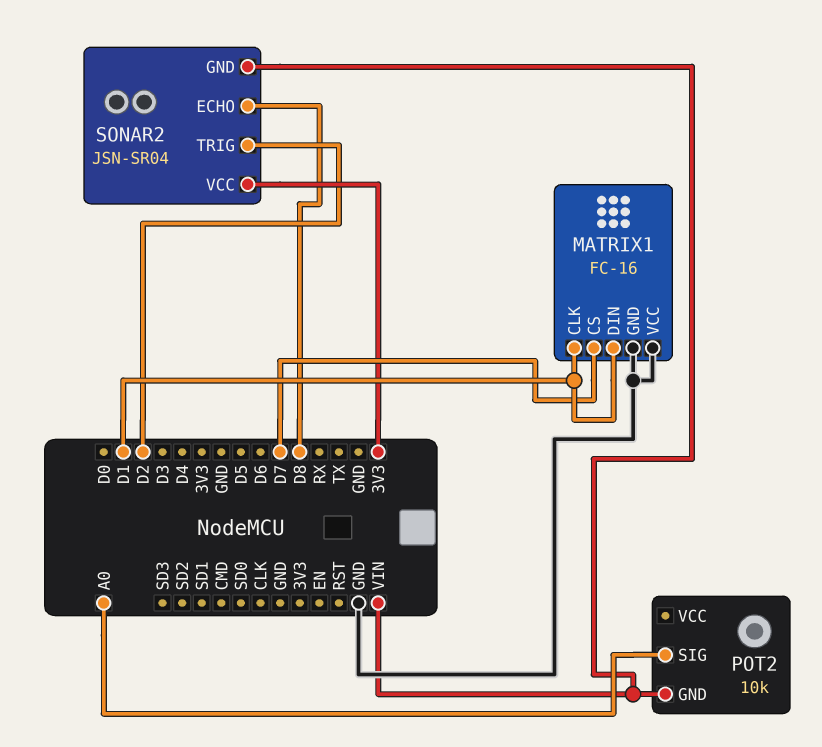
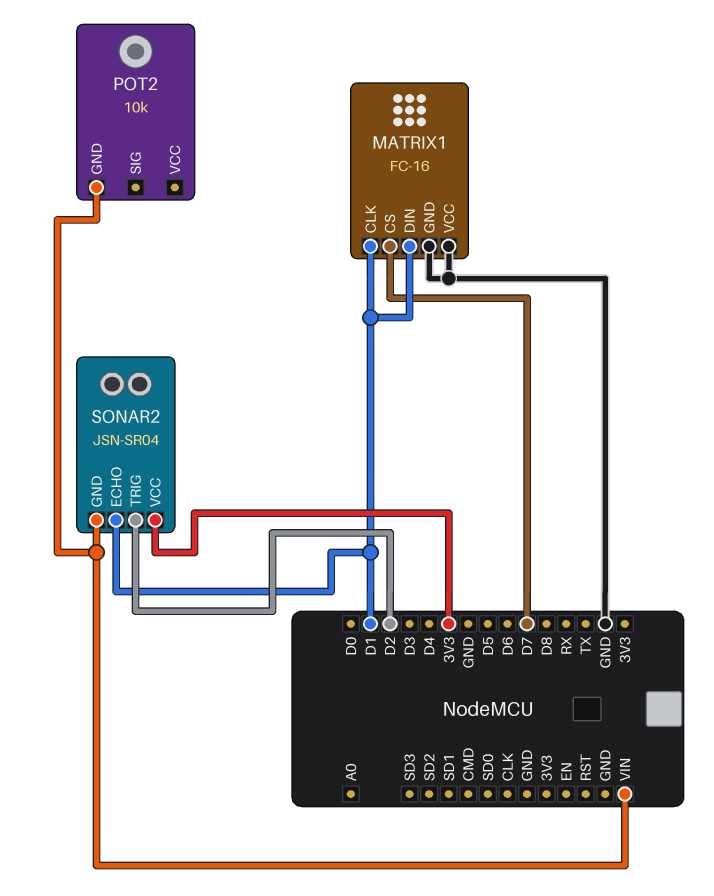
POT2 pin SIG: A0 -> none
SONAR2 pin ECHO: D8 -> D1

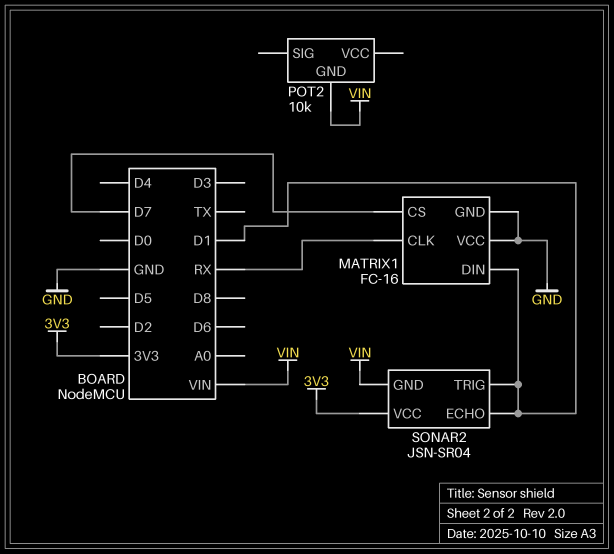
MATRIX1 pin CLK: D1 -> RX
SONAR2 pin TRIG: D2 -> D1

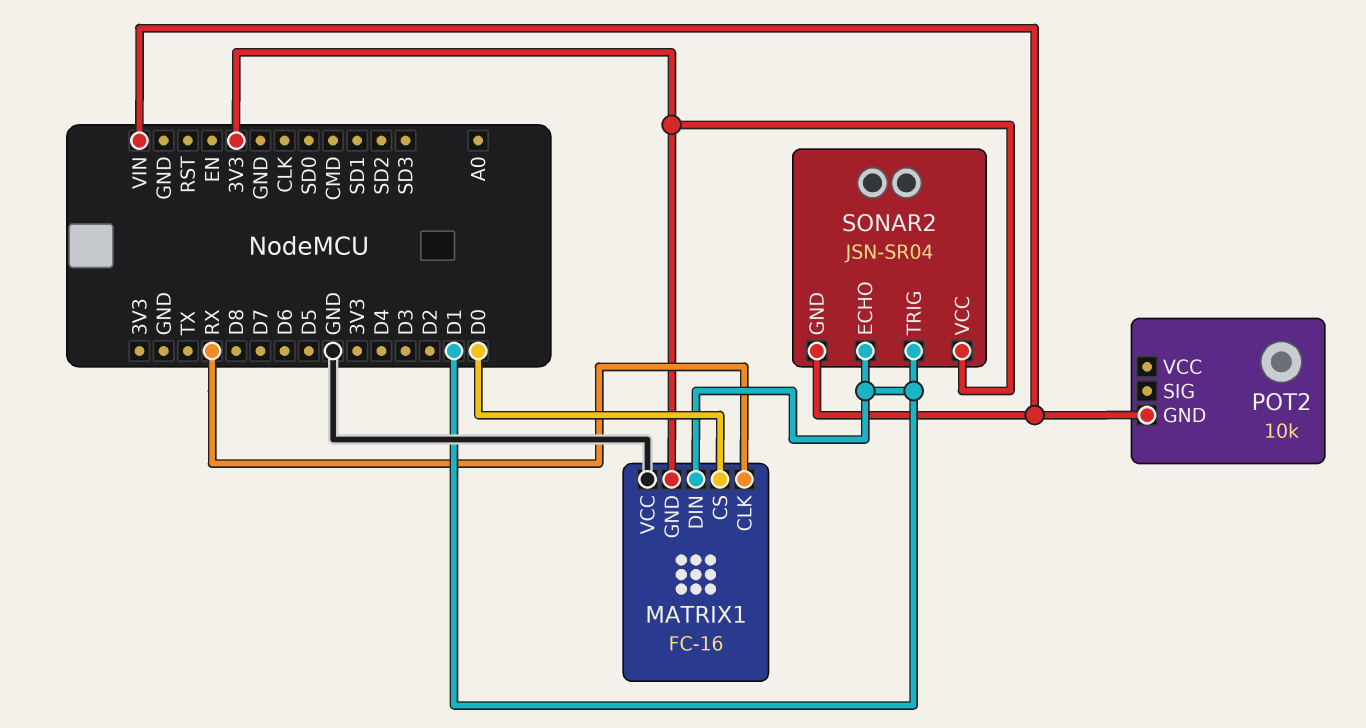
MATRIX1 pin CS: D7 -> D0
MATRIX1 pin GND: GND -> 3V3

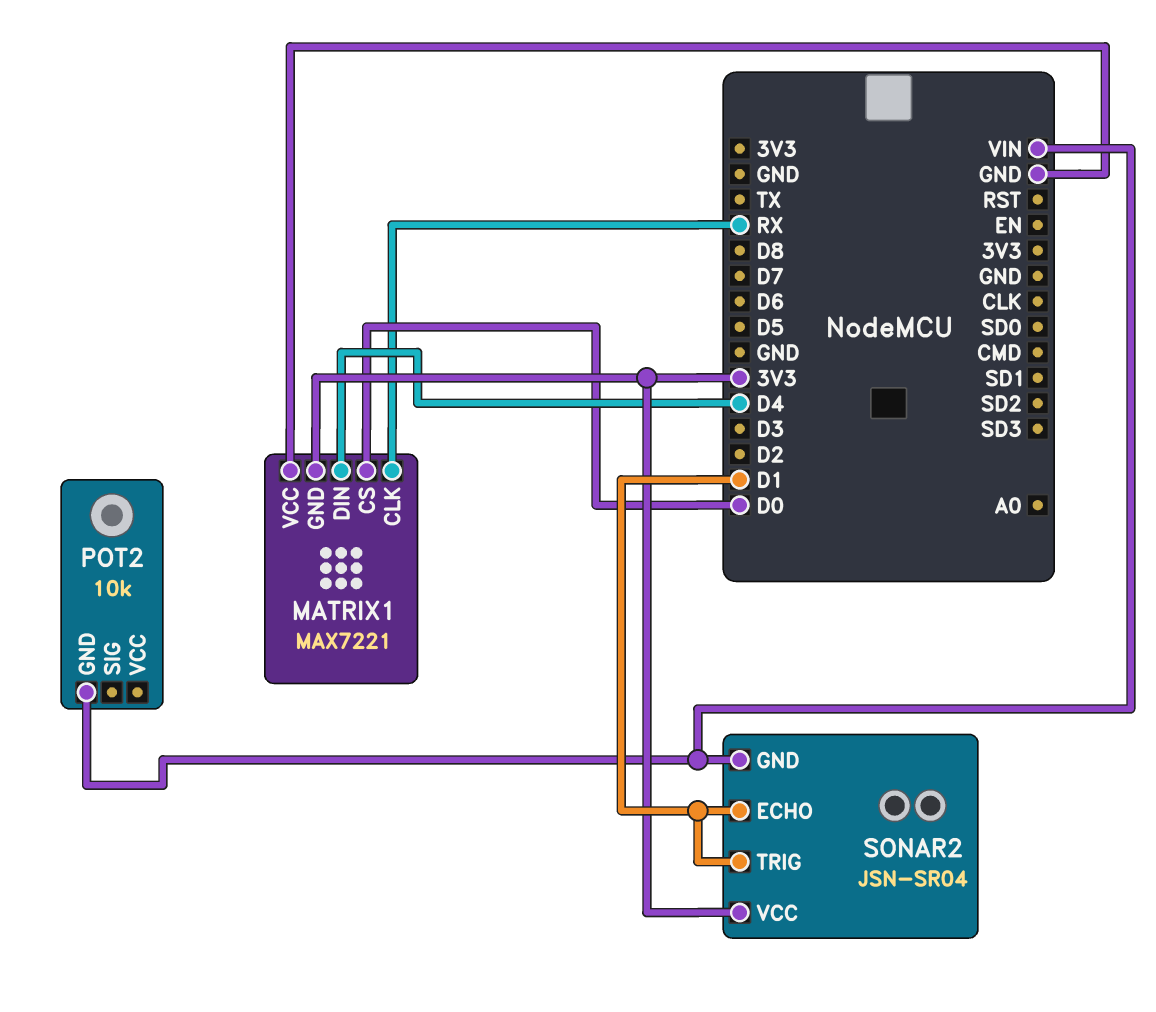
MATRIX1: FC-16 -> MAX7221
MATRIX1 pin DIN: D1 -> D4

